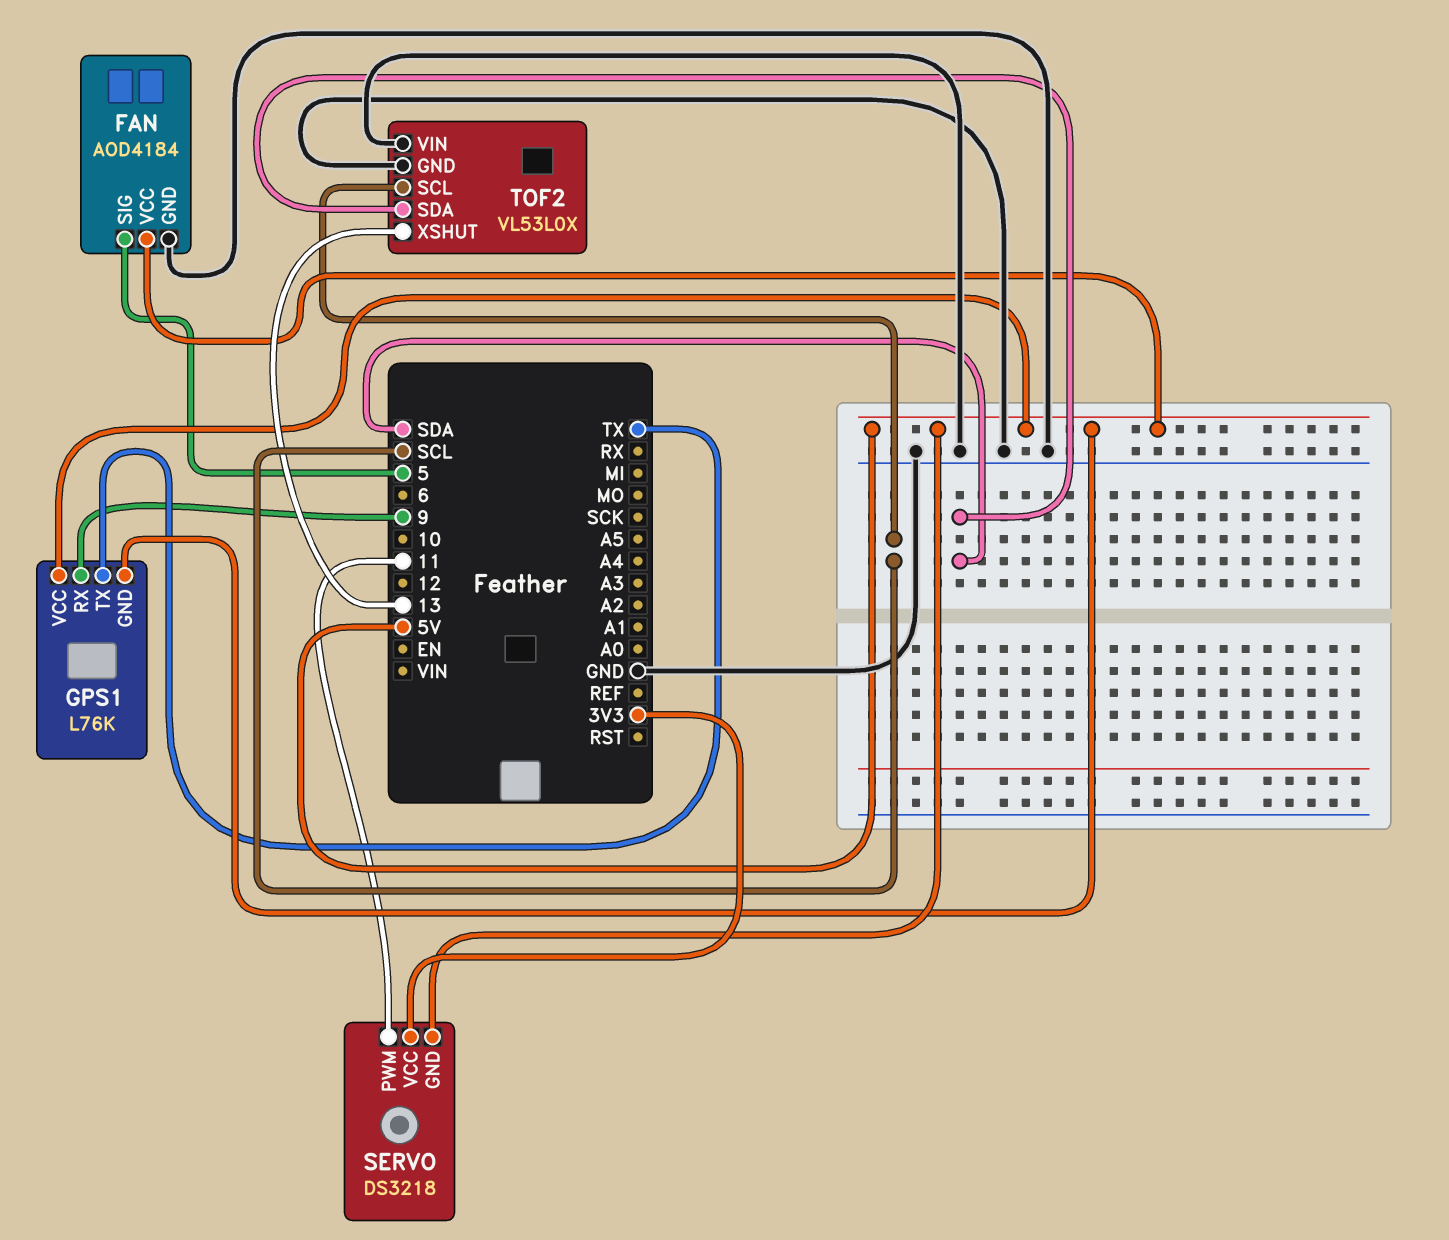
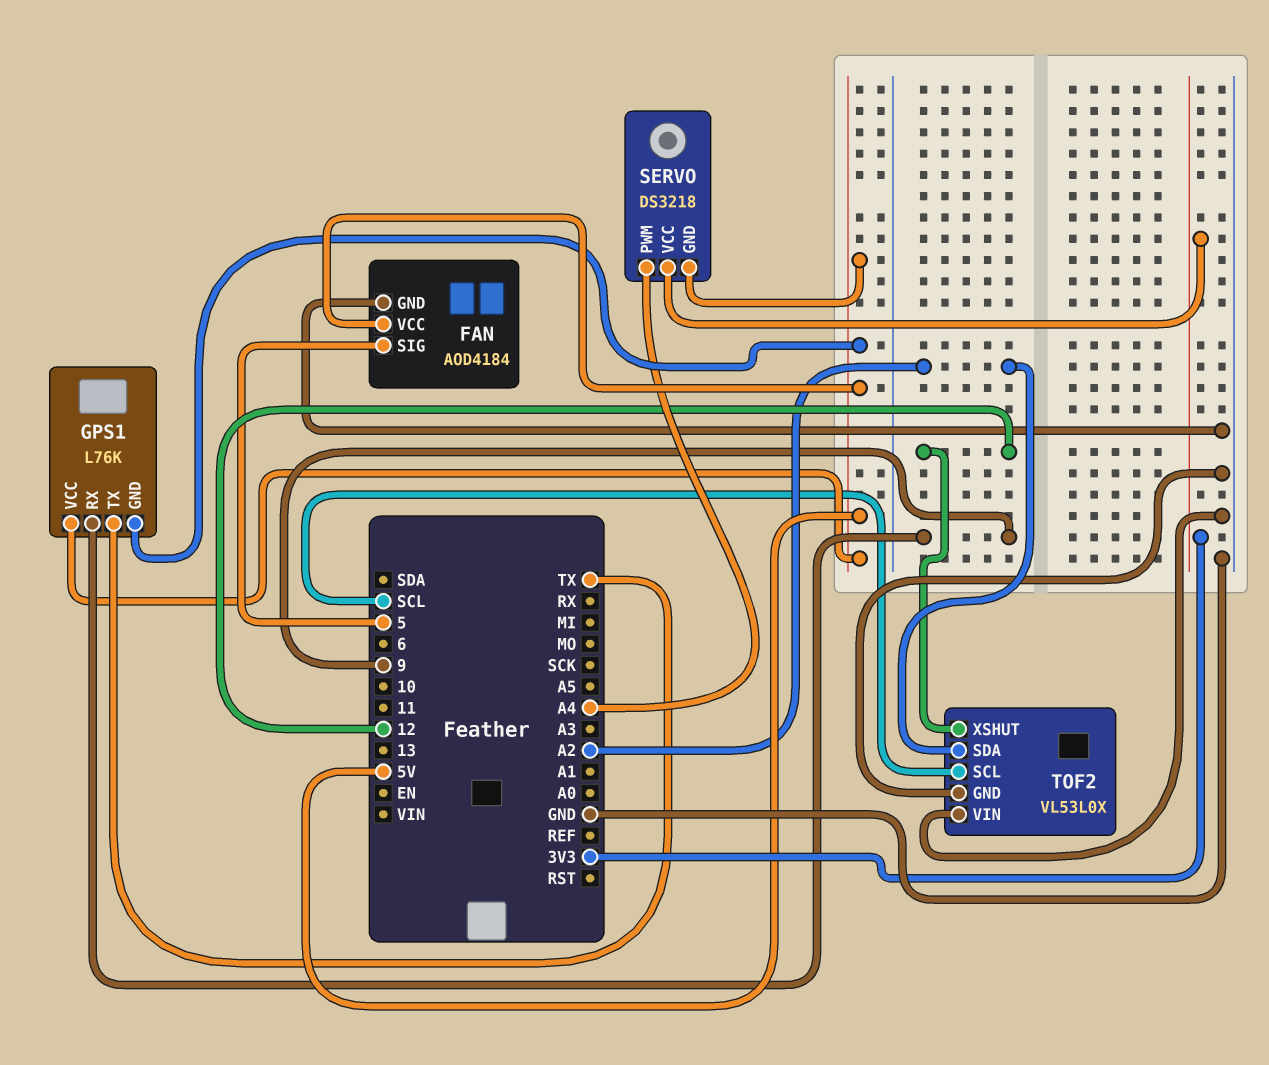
SERVO pin PWM: 11 -> A4
TOF2 pin SDA: SDA -> A2
TOF2 pin XSHUT: 13 -> 12

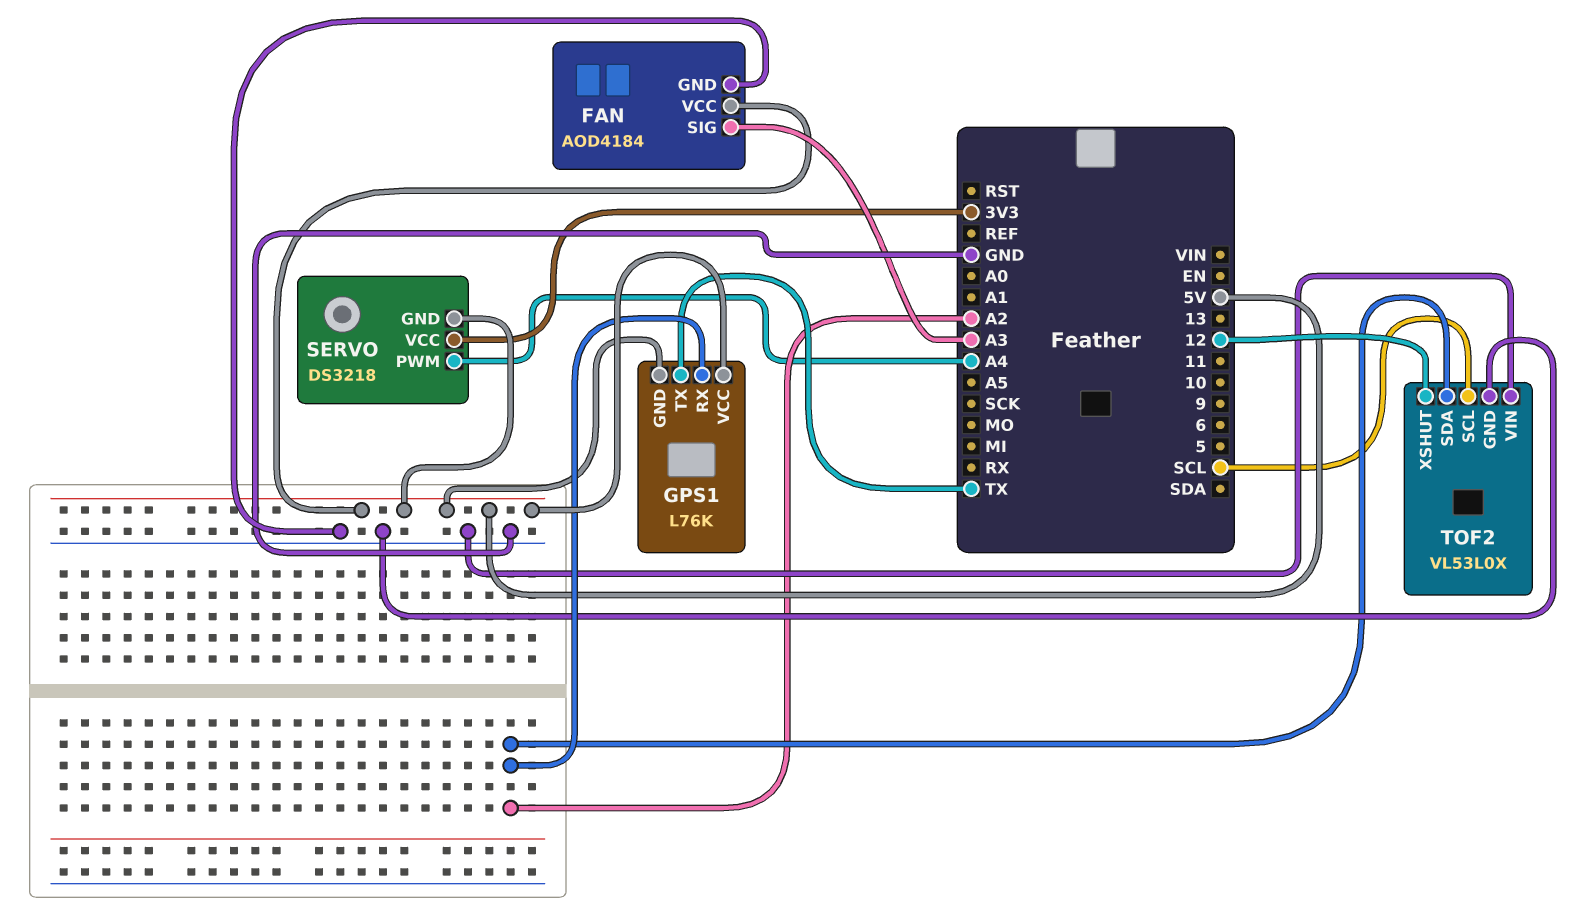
FAN pin SIG: 5 -> A3
GPS1 pin RX: 9 -> A2

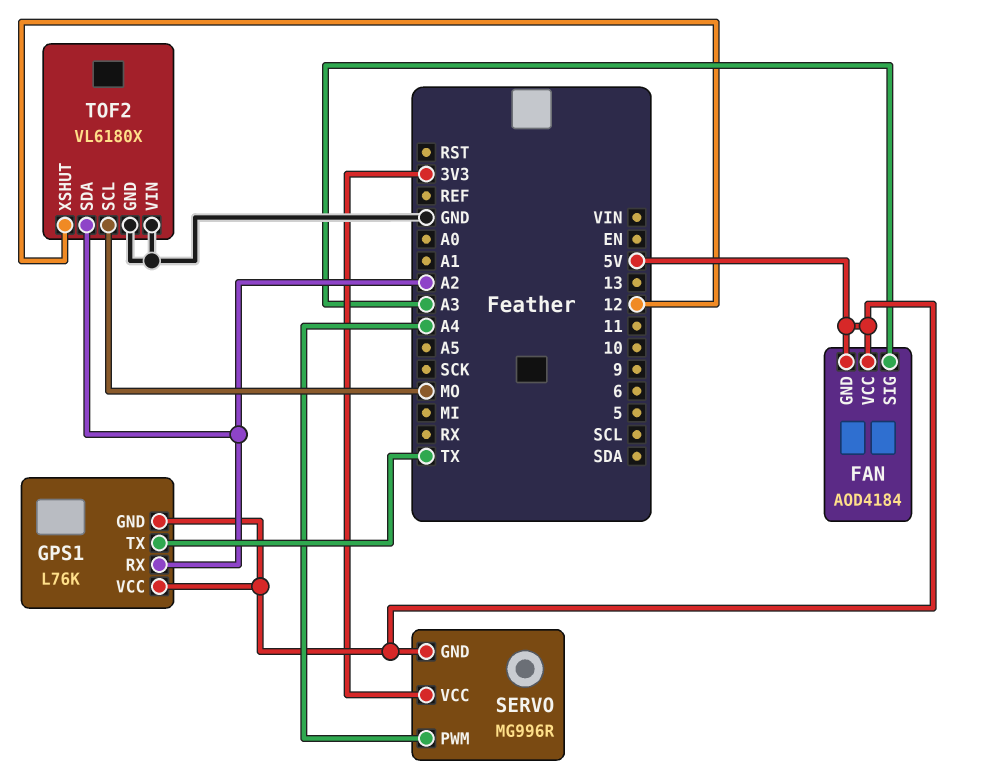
FAN pin GND: GND -> 5V
SERVO: DS3218 -> MG996R
TOF2: VL53L0X -> VL6180X
TOF2 pin SCL: SCL -> MO

